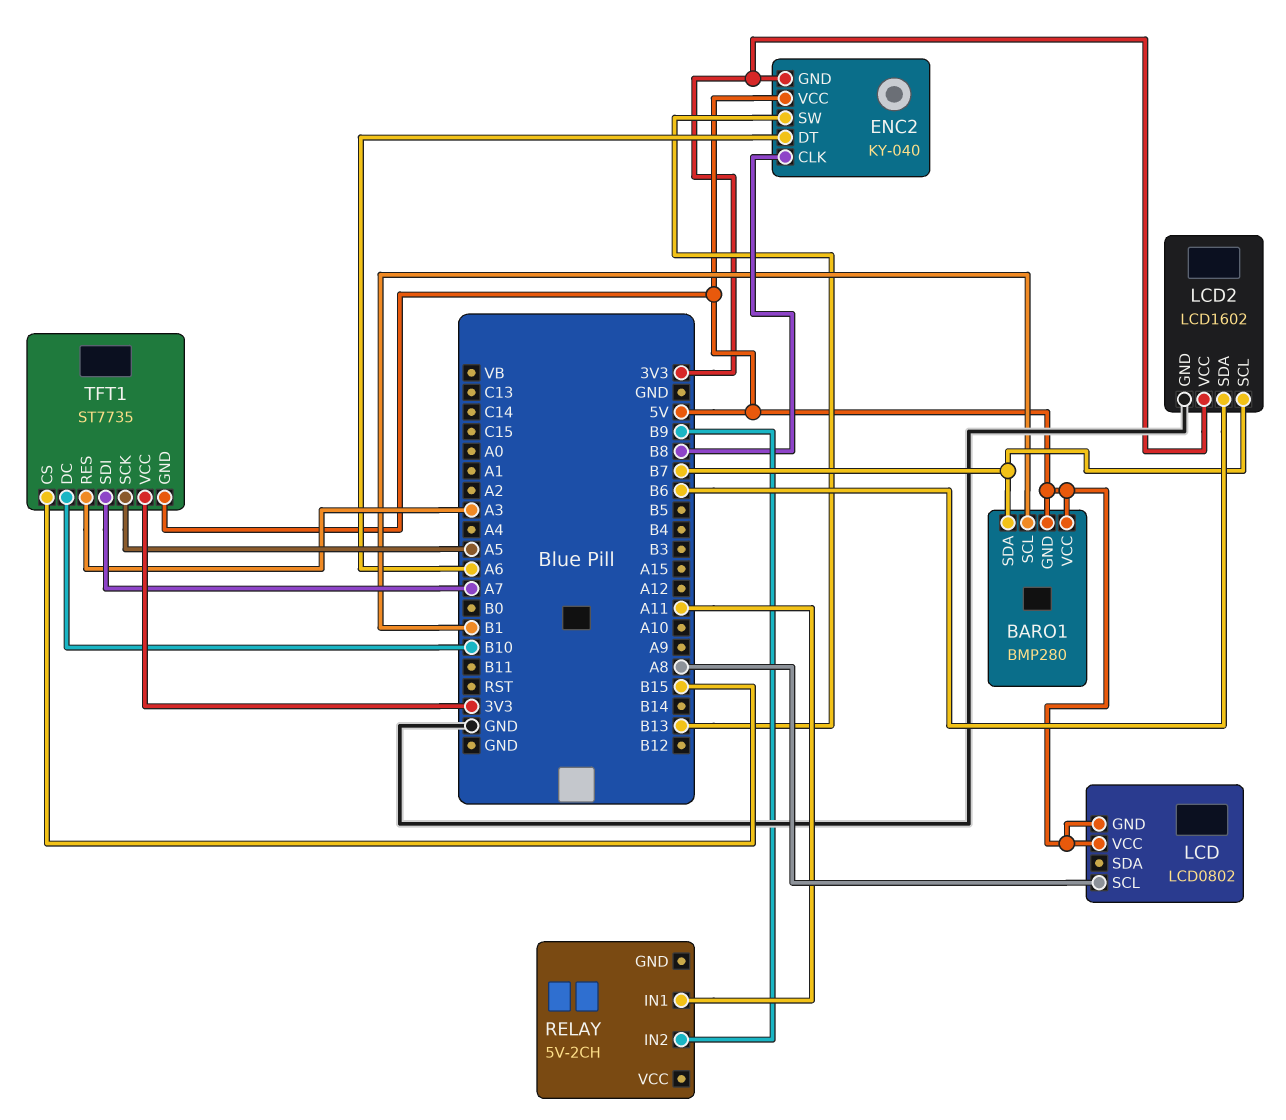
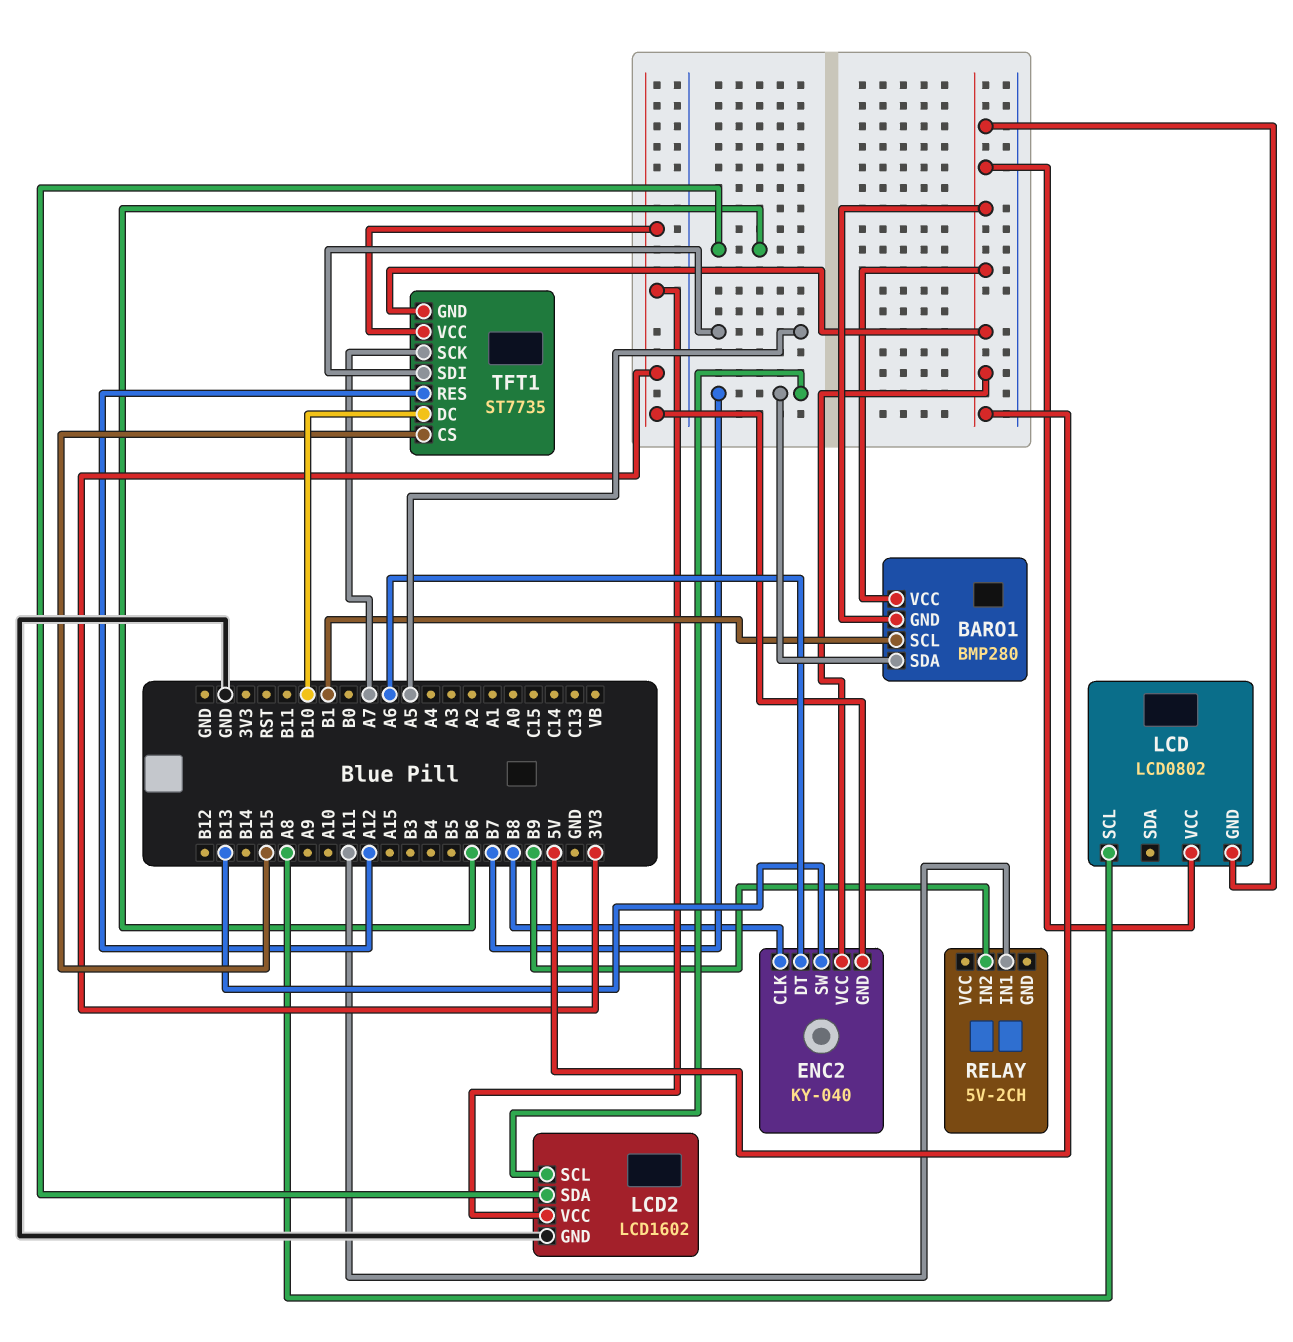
TFT1 pin RES: A3 -> A12
TFT1 pin SCK: A5 -> A7
TFT1 pin SDI: A7 -> A5

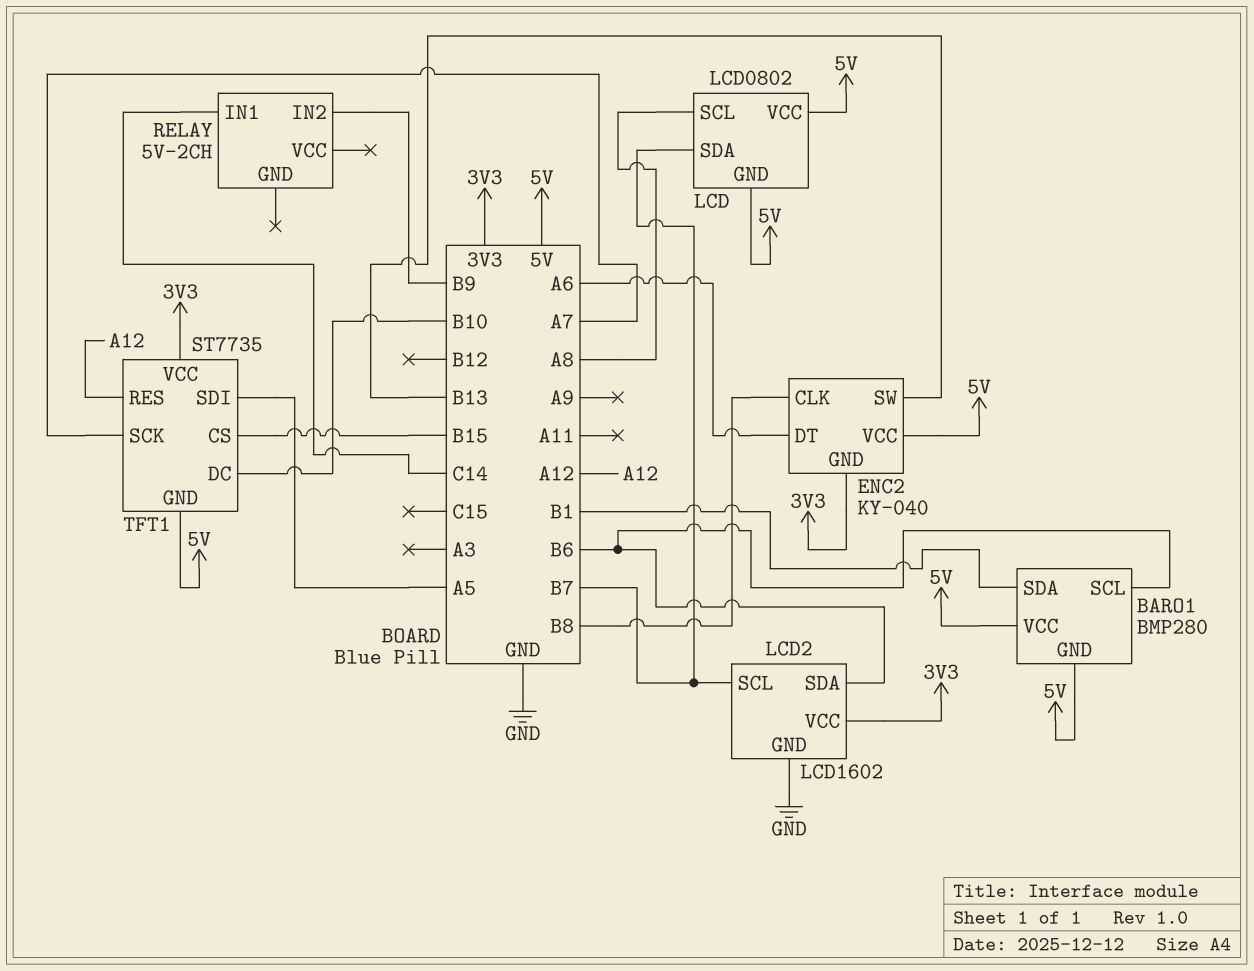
BARO1 pin SCL: B1 -> B6
BARO1 pin SDA: B7 -> B1
LCD pin SDA: none -> B7
RELAY pin IN1: A11 -> C14

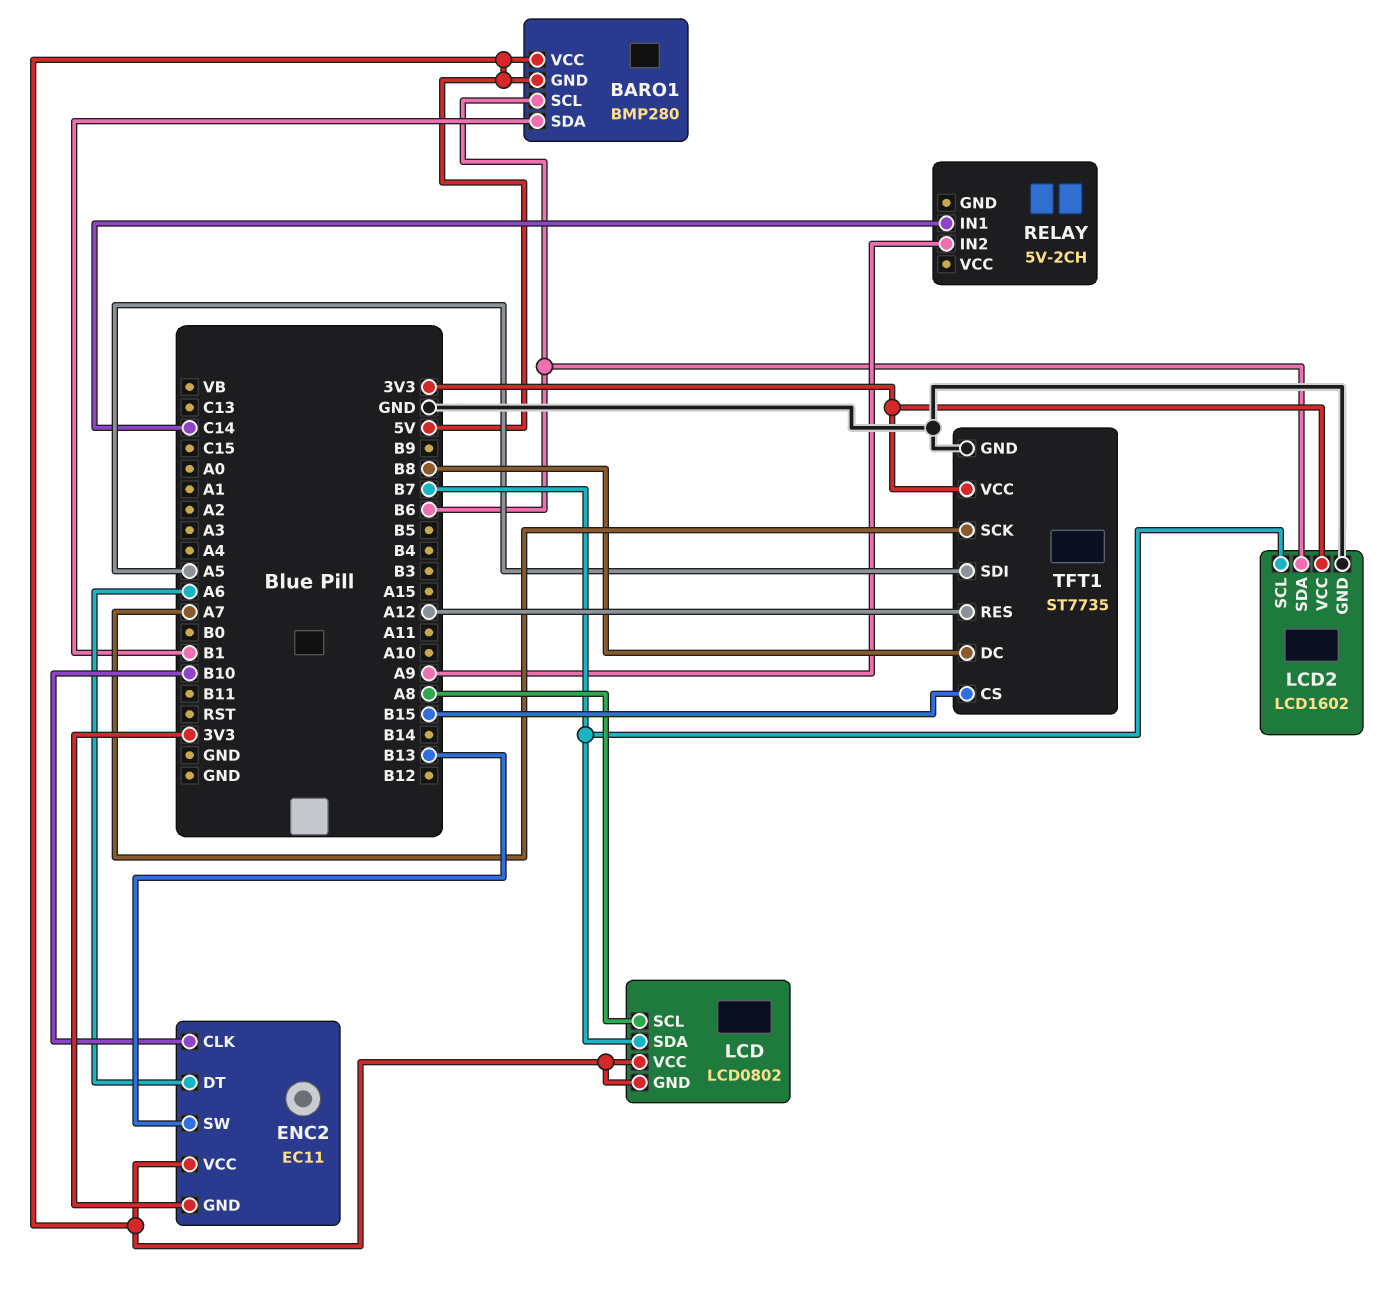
ENC2: KY-040 -> EC11
ENC2 pin CLK: B8 -> B10
RELAY pin IN2: B9 -> A9
TFT1 pin DC: B10 -> B8
TFT1 pin GND: 5V -> GND

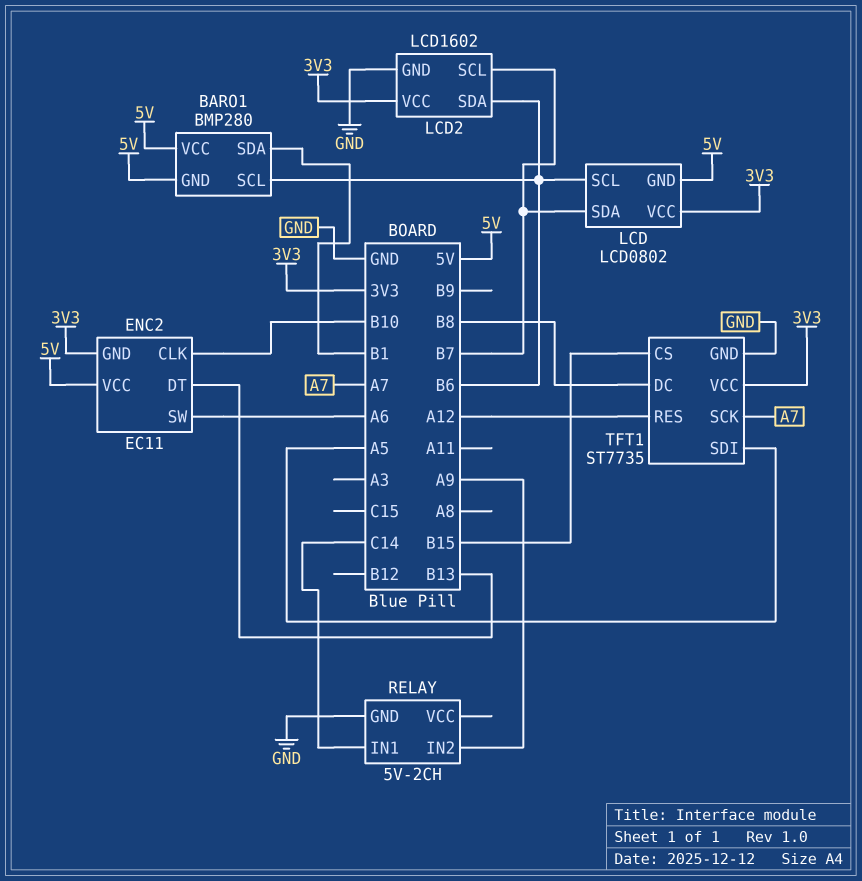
ENC2 pin DT: A6 -> B13
ENC2 pin SW: B13 -> A6
LCD pin SCL: A8 -> B6
LCD pin VCC: 5V -> 3V3
RELAY pin GND: none -> GND

